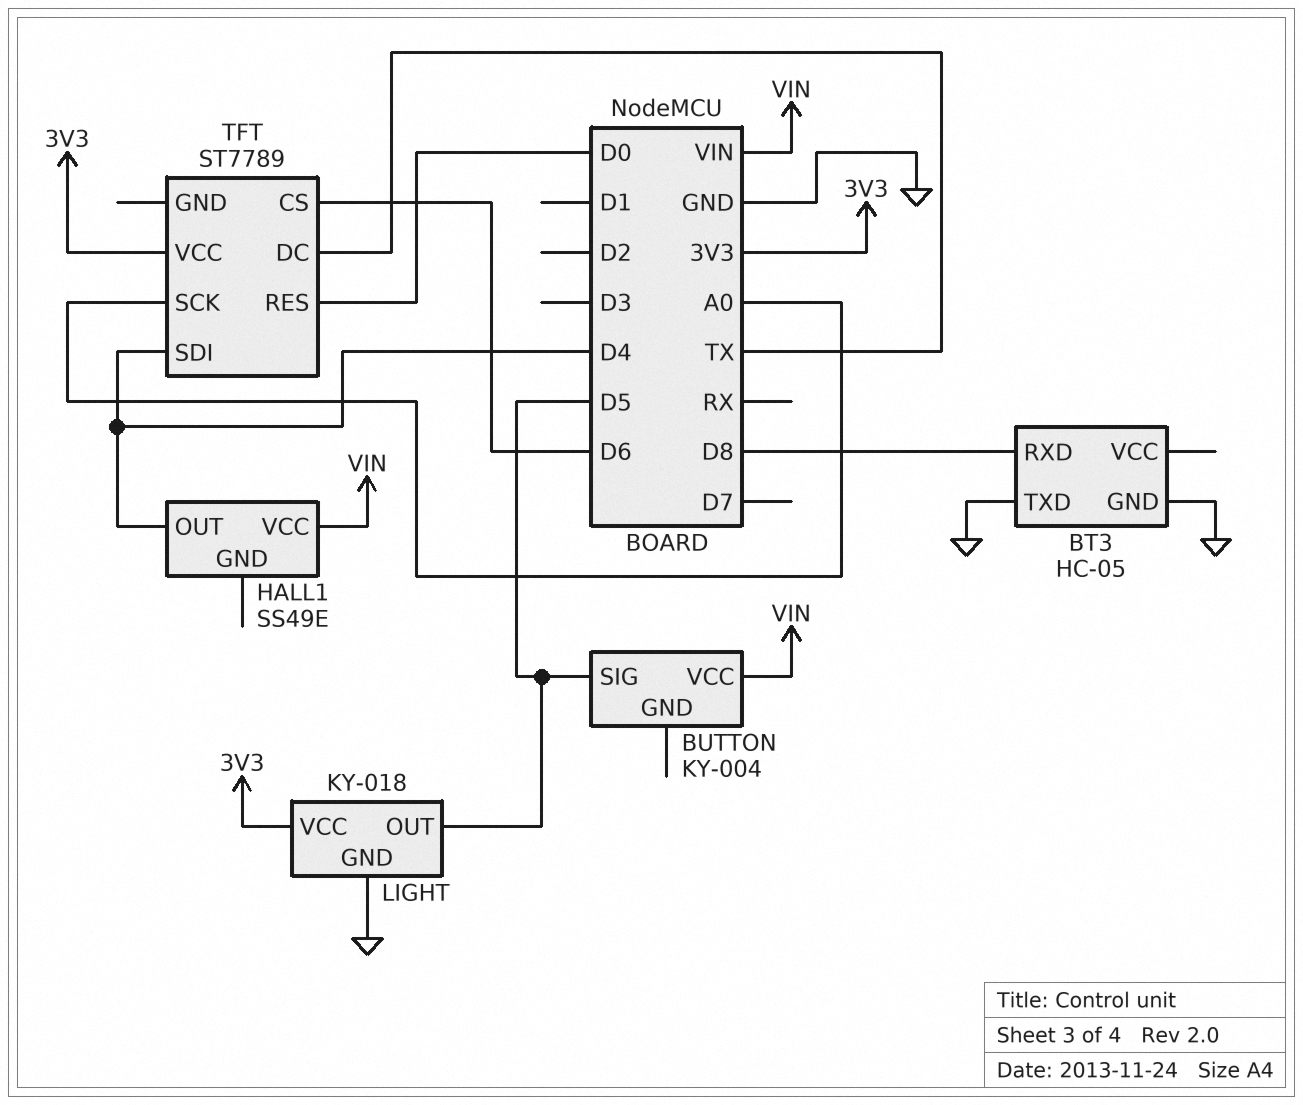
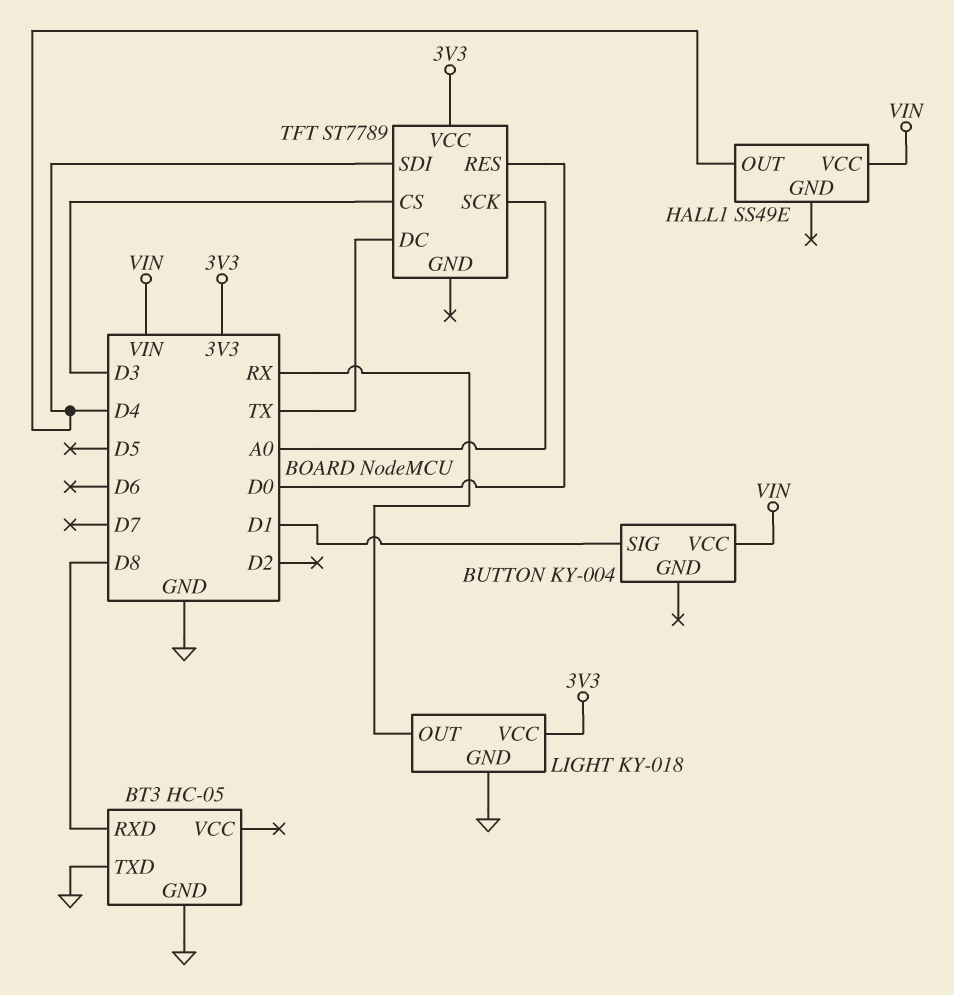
BUTTON pin SIG: D5 -> D1
LIGHT pin OUT: D5 -> RX
TFT pin CS: D6 -> D3

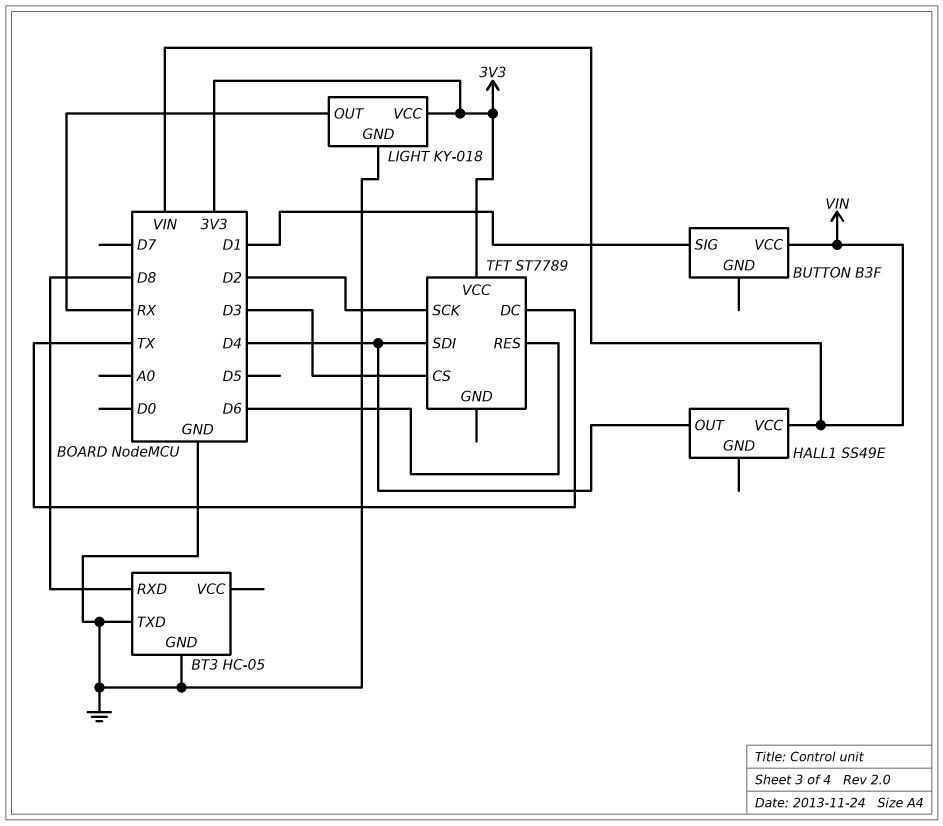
BUTTON: KY-004 -> B3F
TFT pin RES: D0 -> D6
TFT pin SCK: A0 -> D2

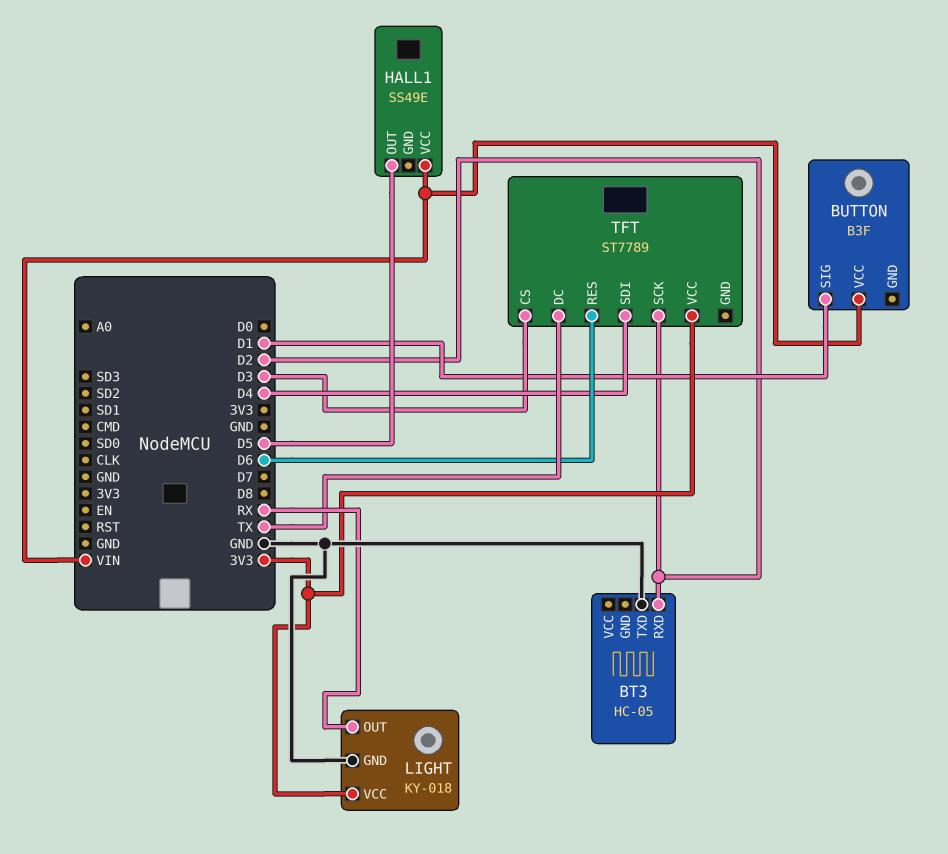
BT3 pin GND: GND -> none
BT3 pin RXD: D8 -> D2
HALL1 pin OUT: D4 -> D5

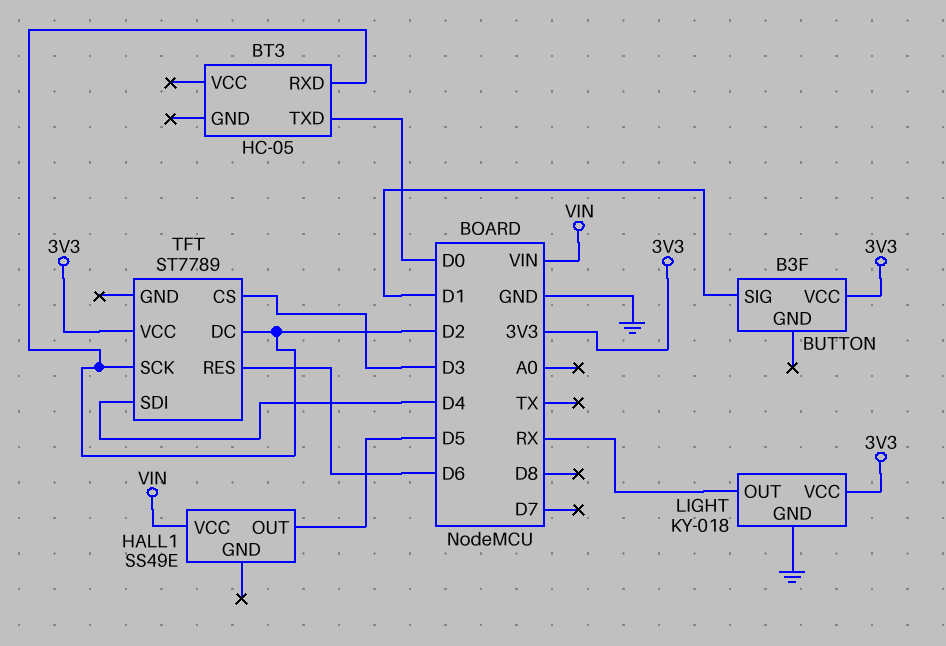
BT3 pin TXD: GND -> D0
BUTTON pin VCC: VIN -> 3V3
TFT pin DC: TX -> D2

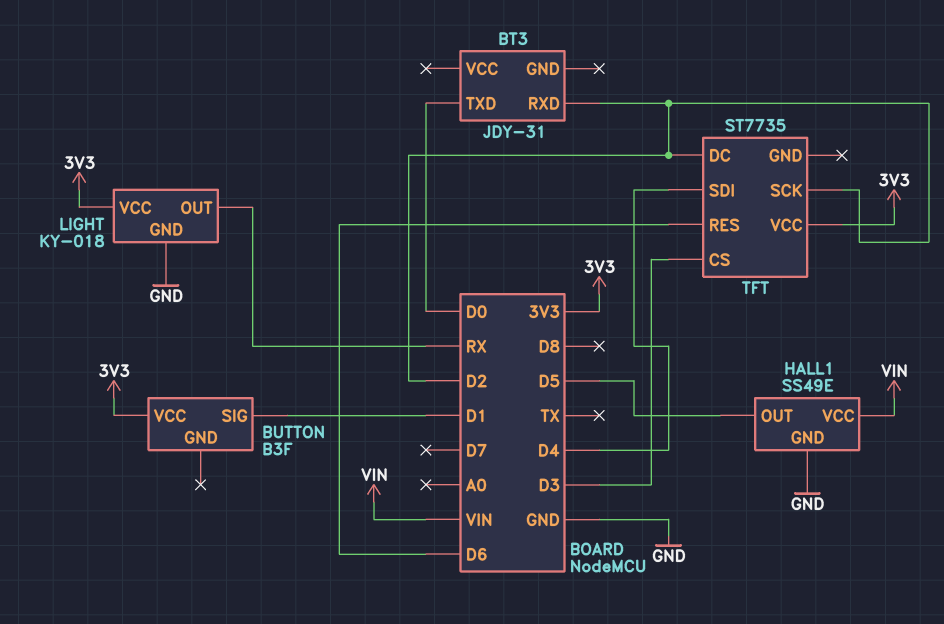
BT3: HC-05 -> JDY-31
HALL1 pin GND: none -> GND
TFT: ST7789 -> ST7735

